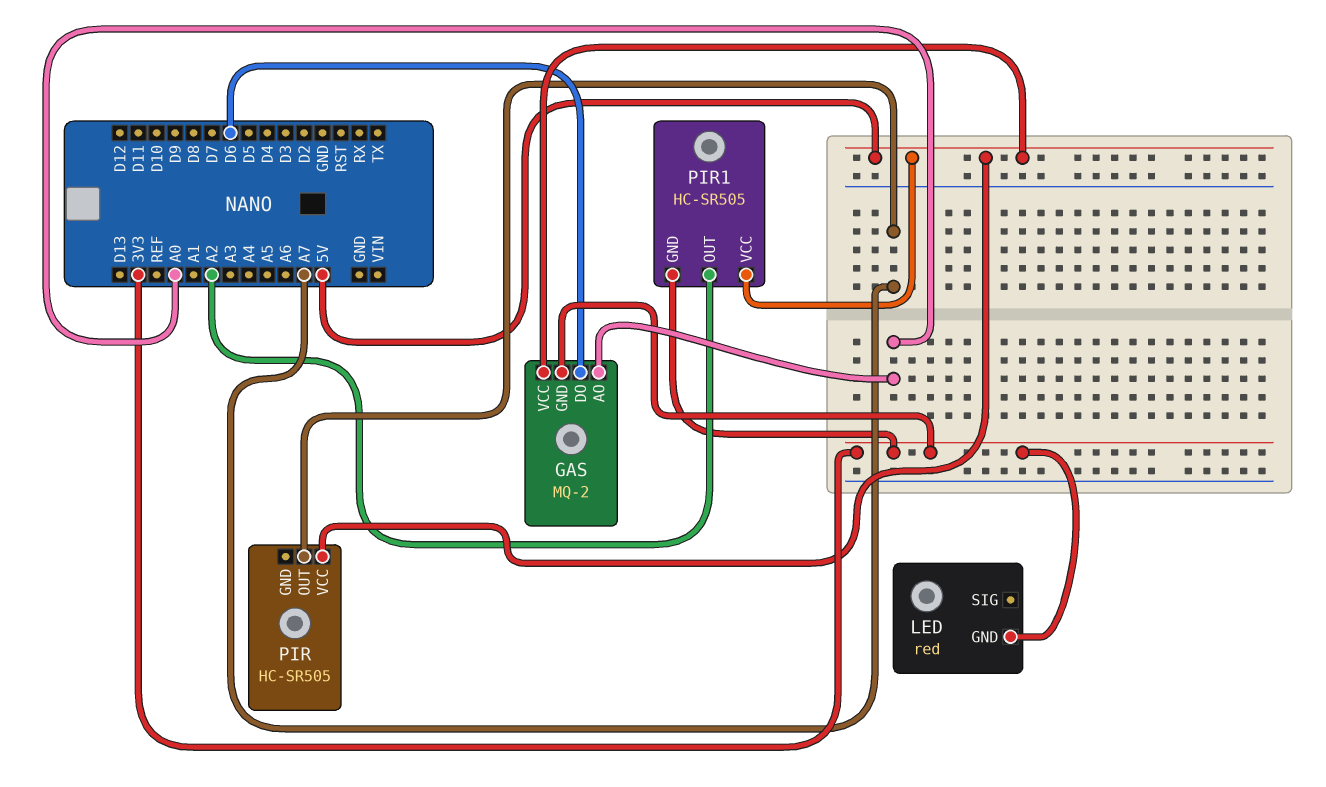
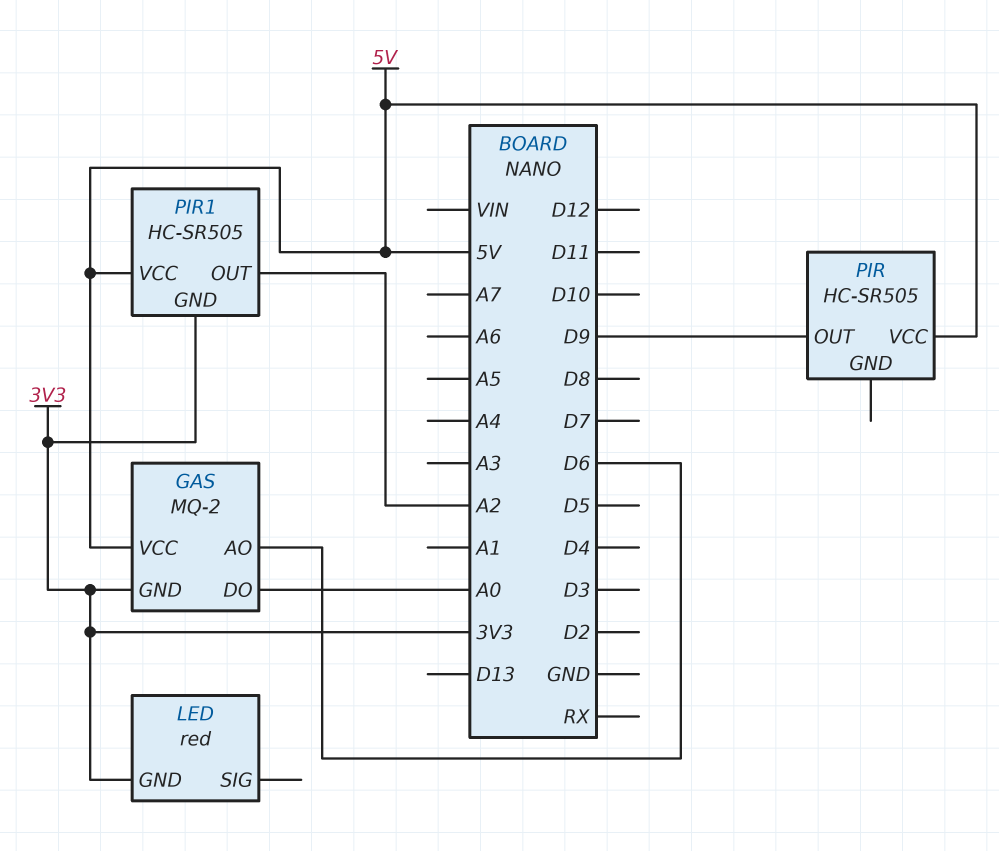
GAS pin AO: A0 -> D6
GAS pin DO: D6 -> A0
PIR pin OUT: A7 -> D9

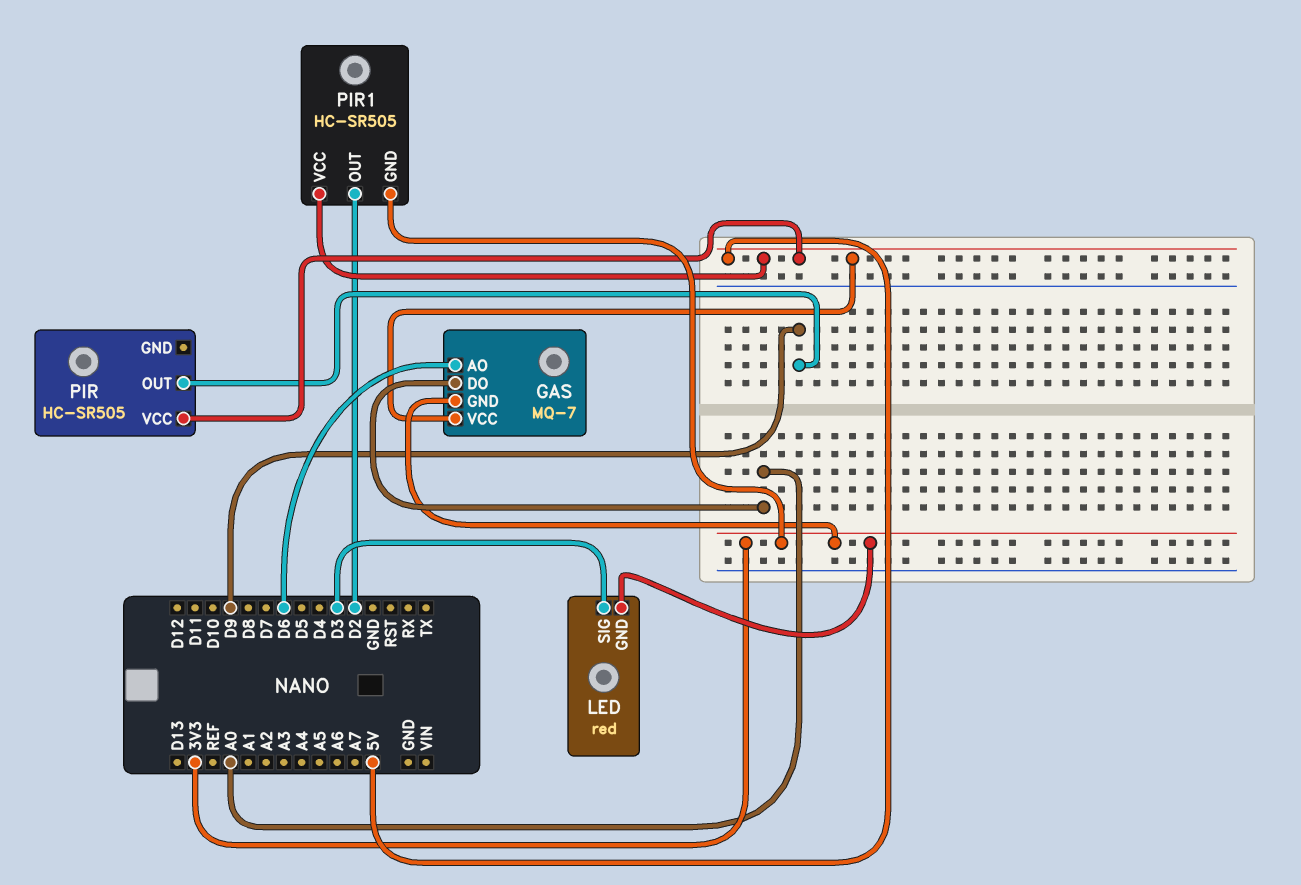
GAS: MQ-2 -> MQ-7
LED pin SIG: none -> D3
PIR1 pin OUT: A2 -> D2

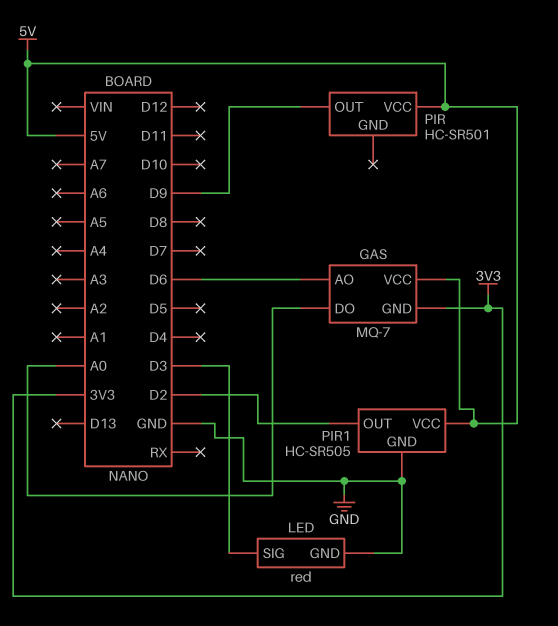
LED pin GND: 3V3 -> GND
PIR: HC-SR505 -> HC-SR501
PIR1 pin GND: 3V3 -> GND

